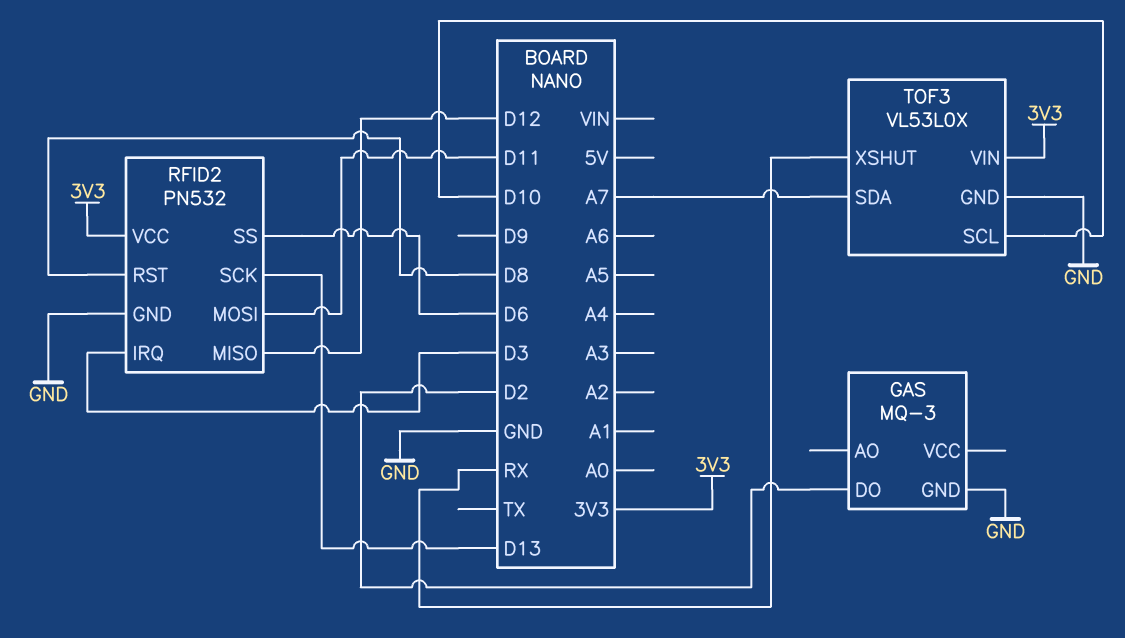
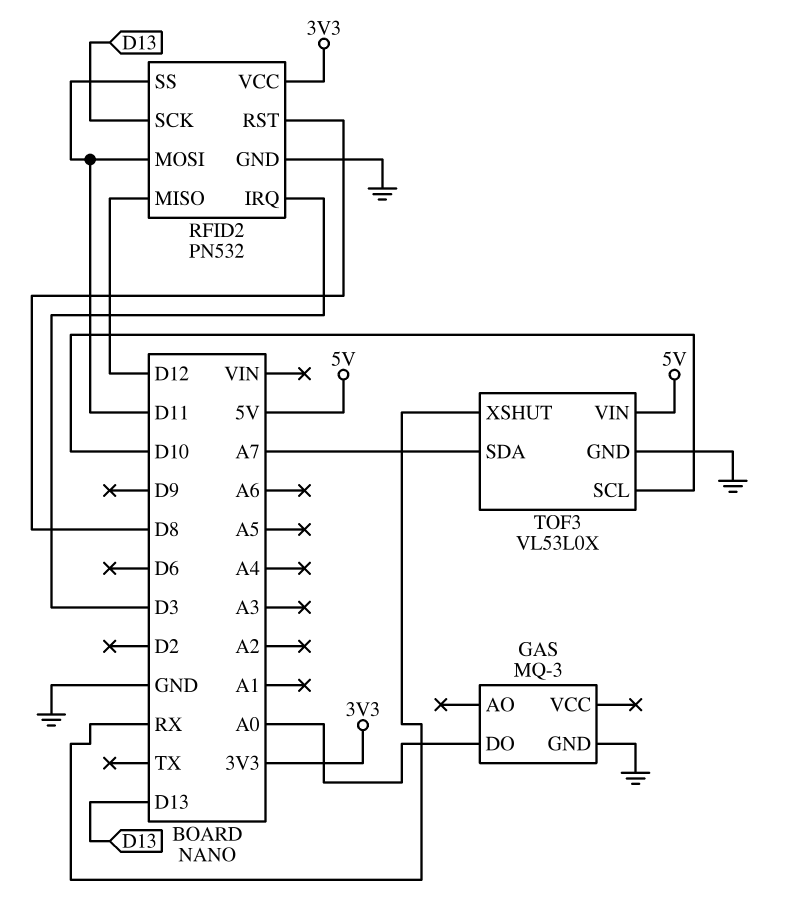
GAS pin DO: D2 -> A0
RFID2 pin SS: D6 -> D11
TOF3 pin VIN: 3V3 -> 5V

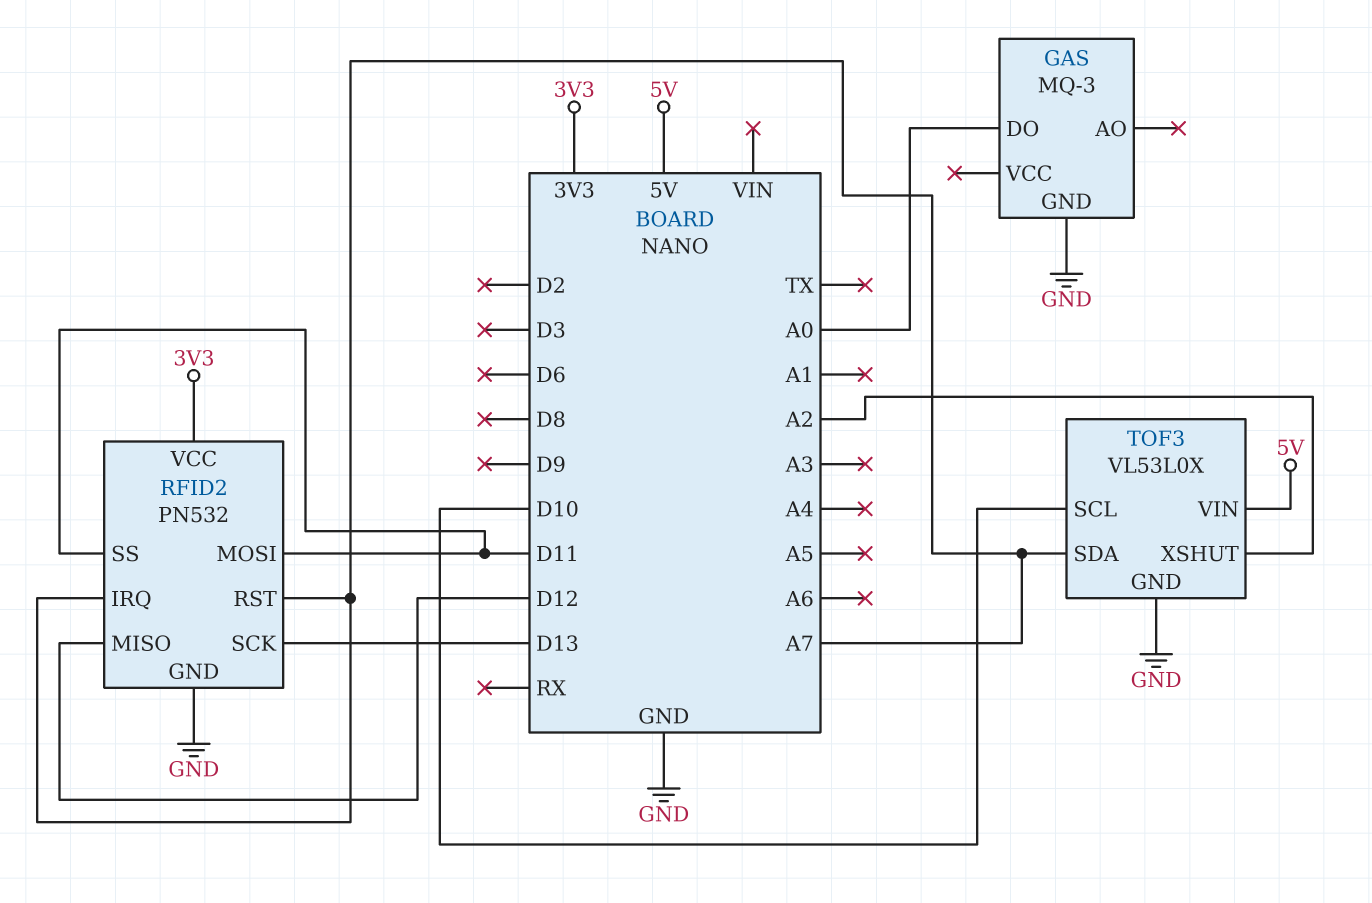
RFID2 pin IRQ: D3 -> A7
RFID2 pin RST: D8 -> A7
TOF3 pin XSHUT: RX -> A2

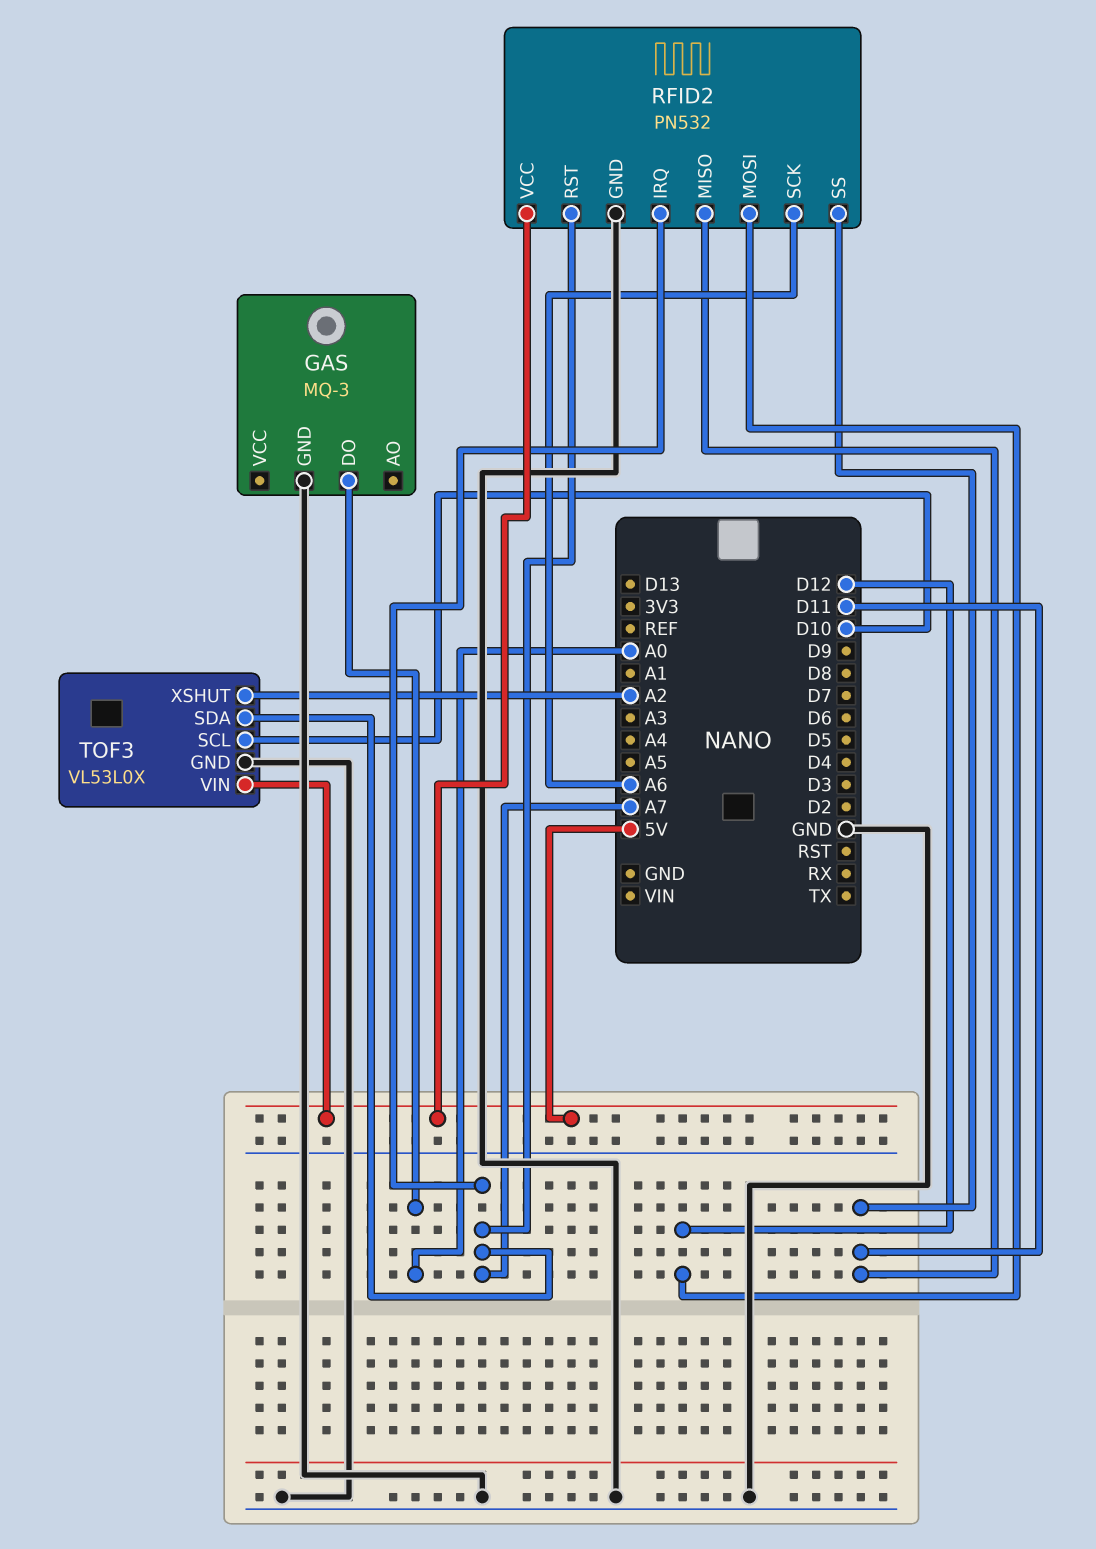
RFID2 pin MISO: D12 -> D11
RFID2 pin MOSI: D11 -> D12
RFID2 pin SCK: D13 -> A6
RFID2 pin VCC: 3V3 -> 5V

